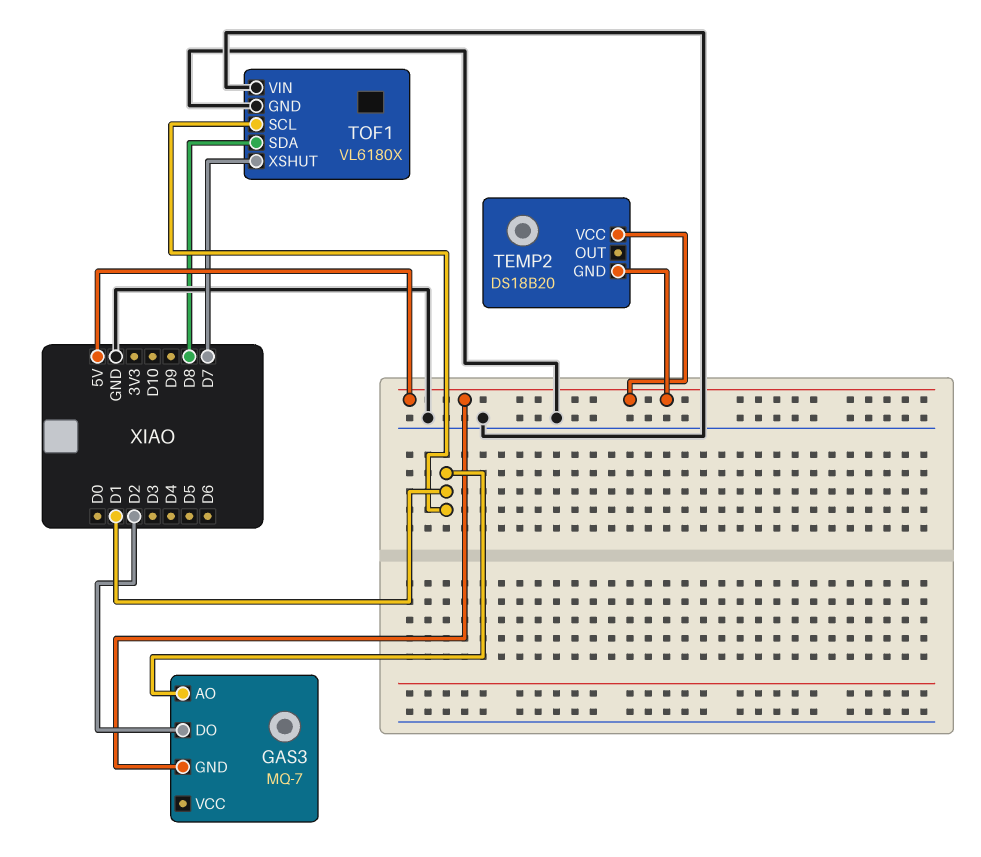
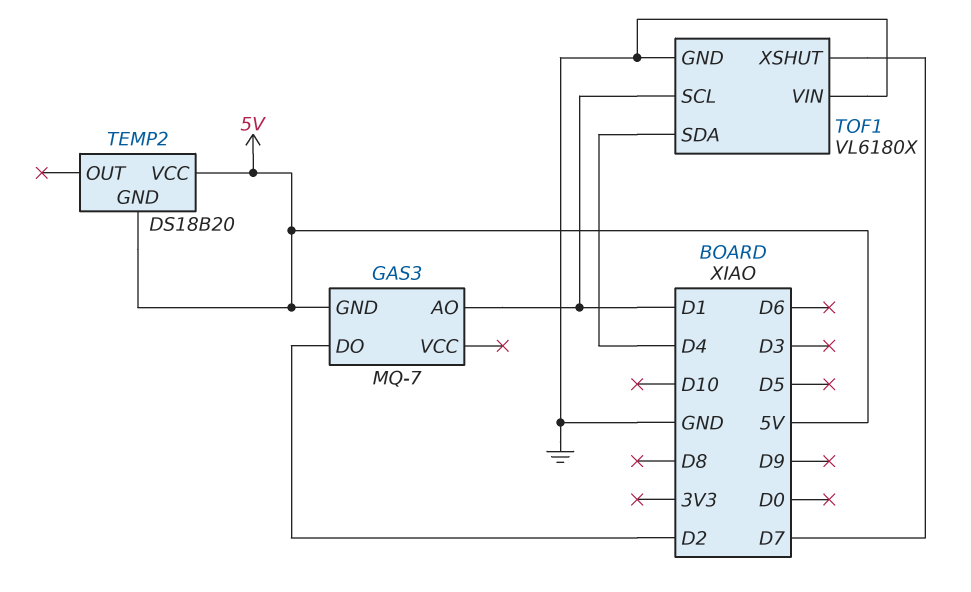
TOF1 pin SDA: D8 -> D4

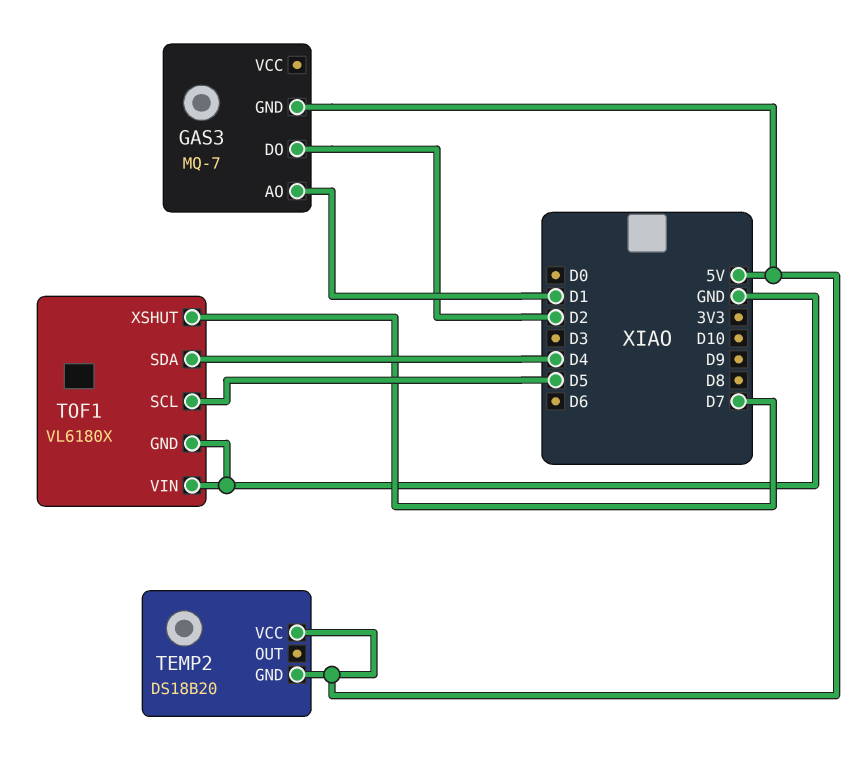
TOF1 pin SCL: D1 -> D5

